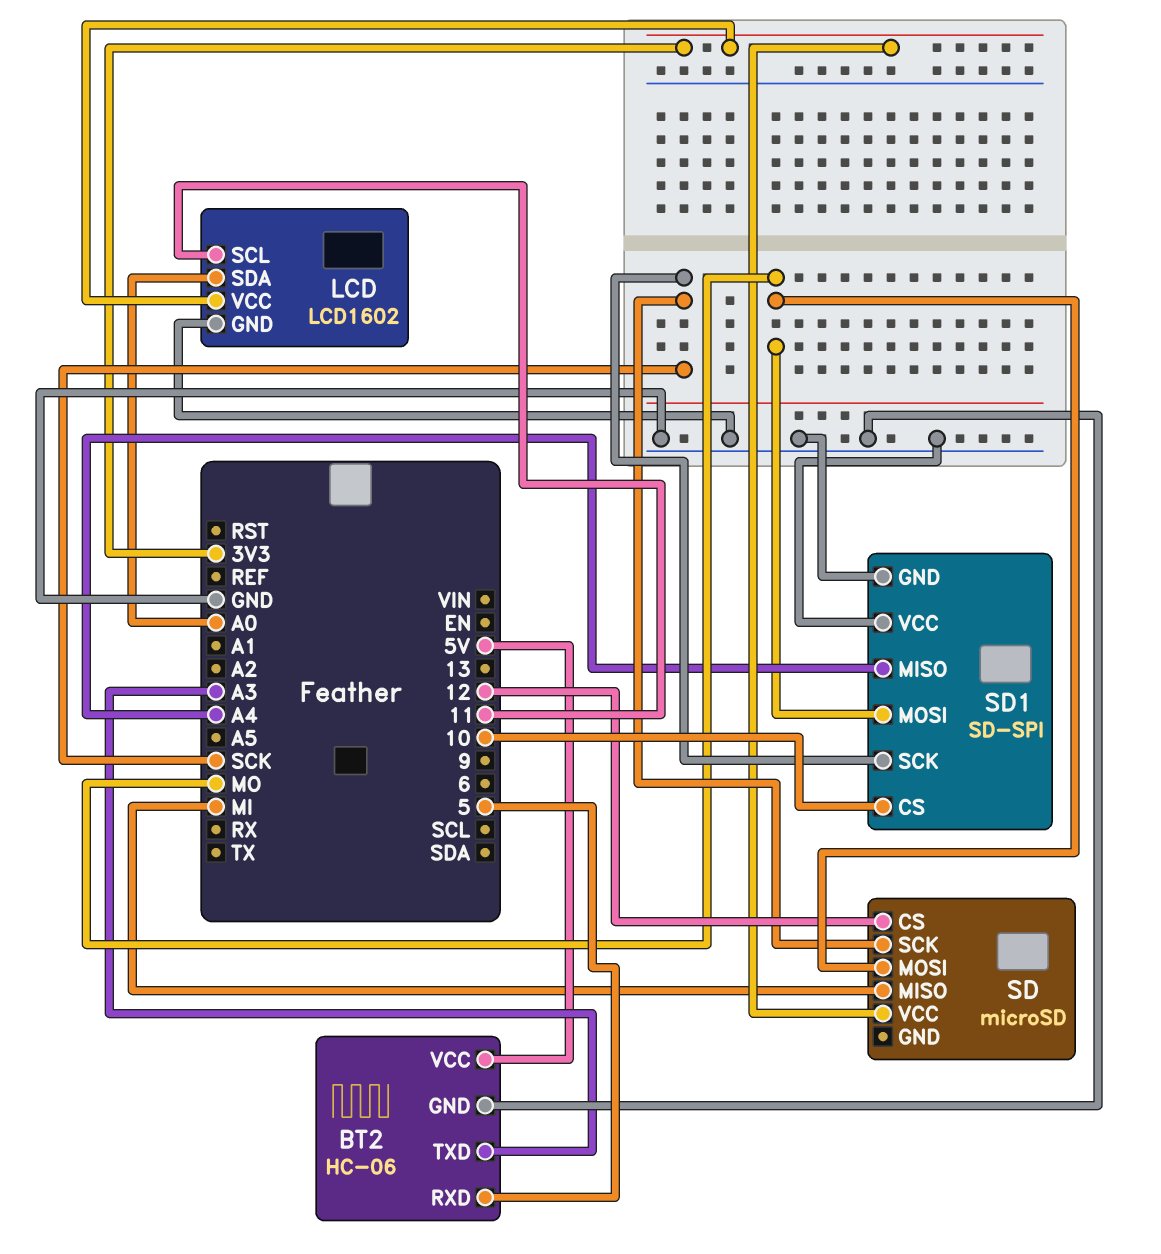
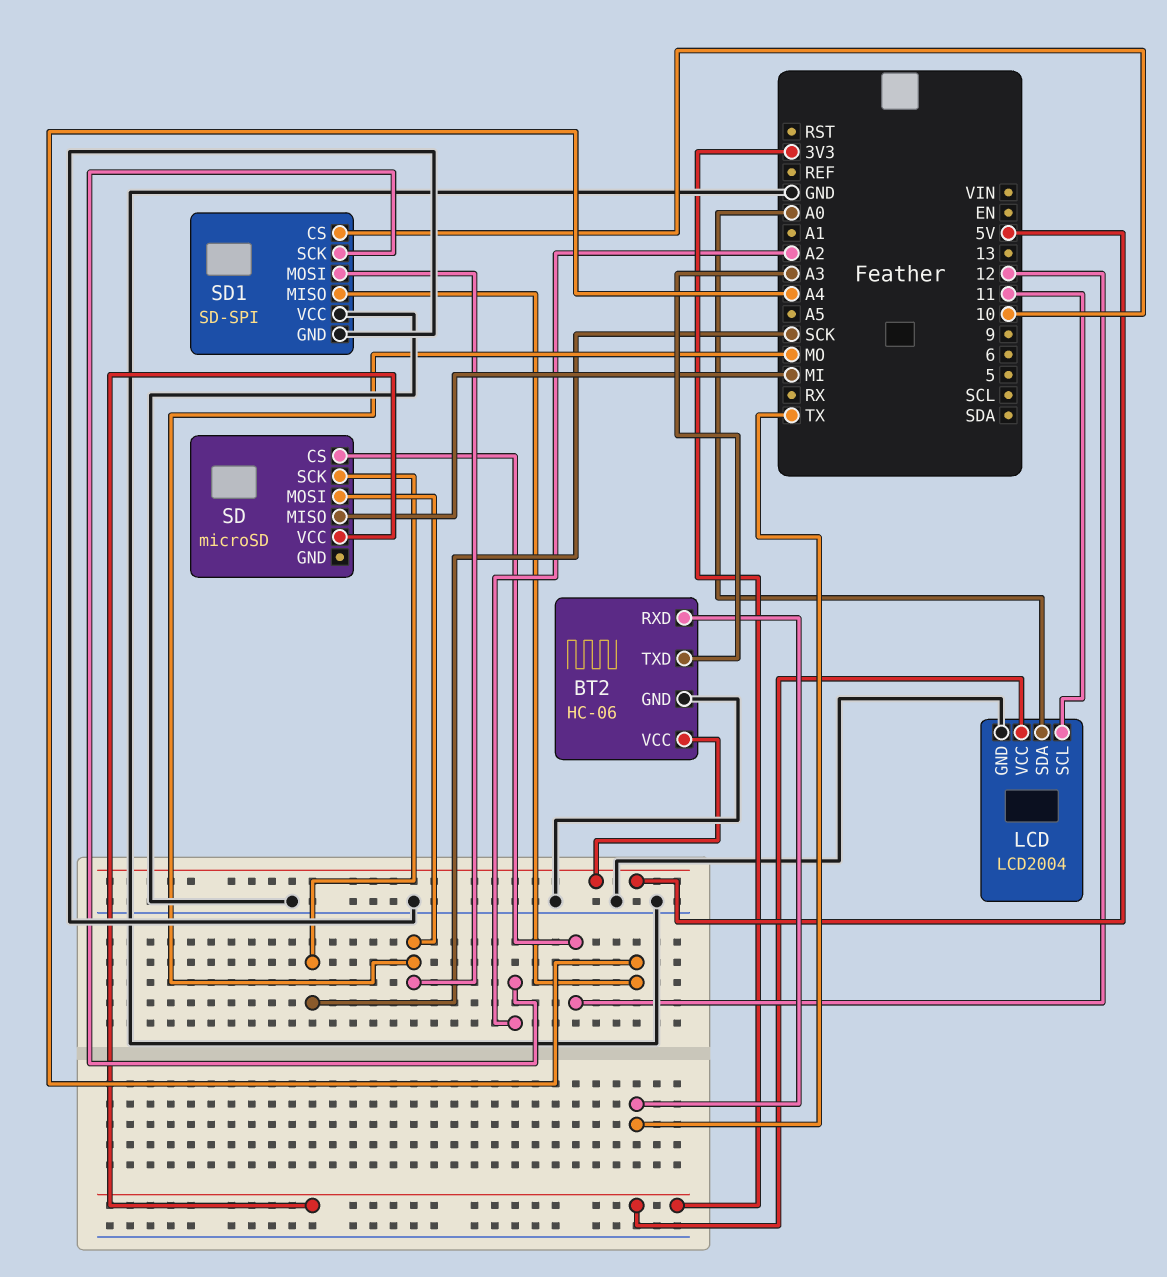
BT2 pin RXD: 5 -> TX
LCD: LCD1602 -> LCD2004
SD1 pin SCK: SCK -> A2

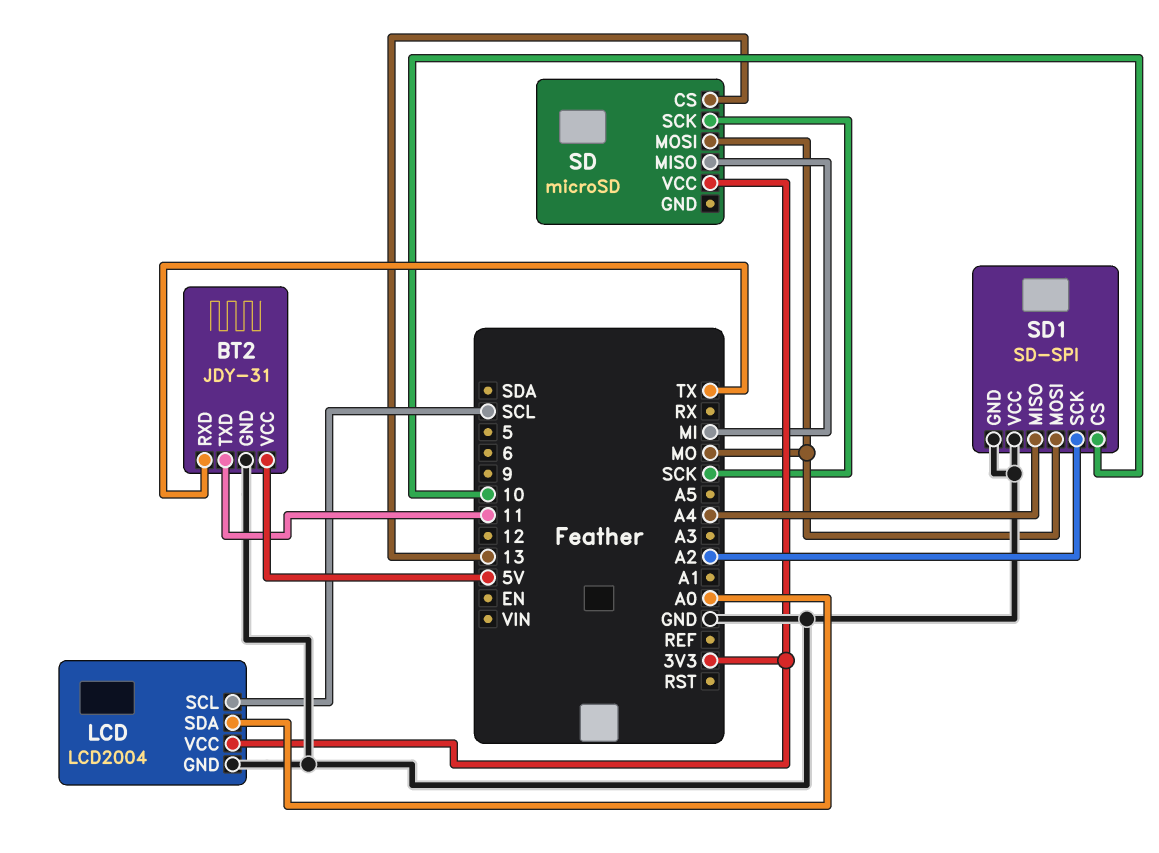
BT2: HC-06 -> JDY-31
BT2 pin TXD: A3 -> 11
LCD pin SCL: 11 -> SCL
SD pin CS: 12 -> 13

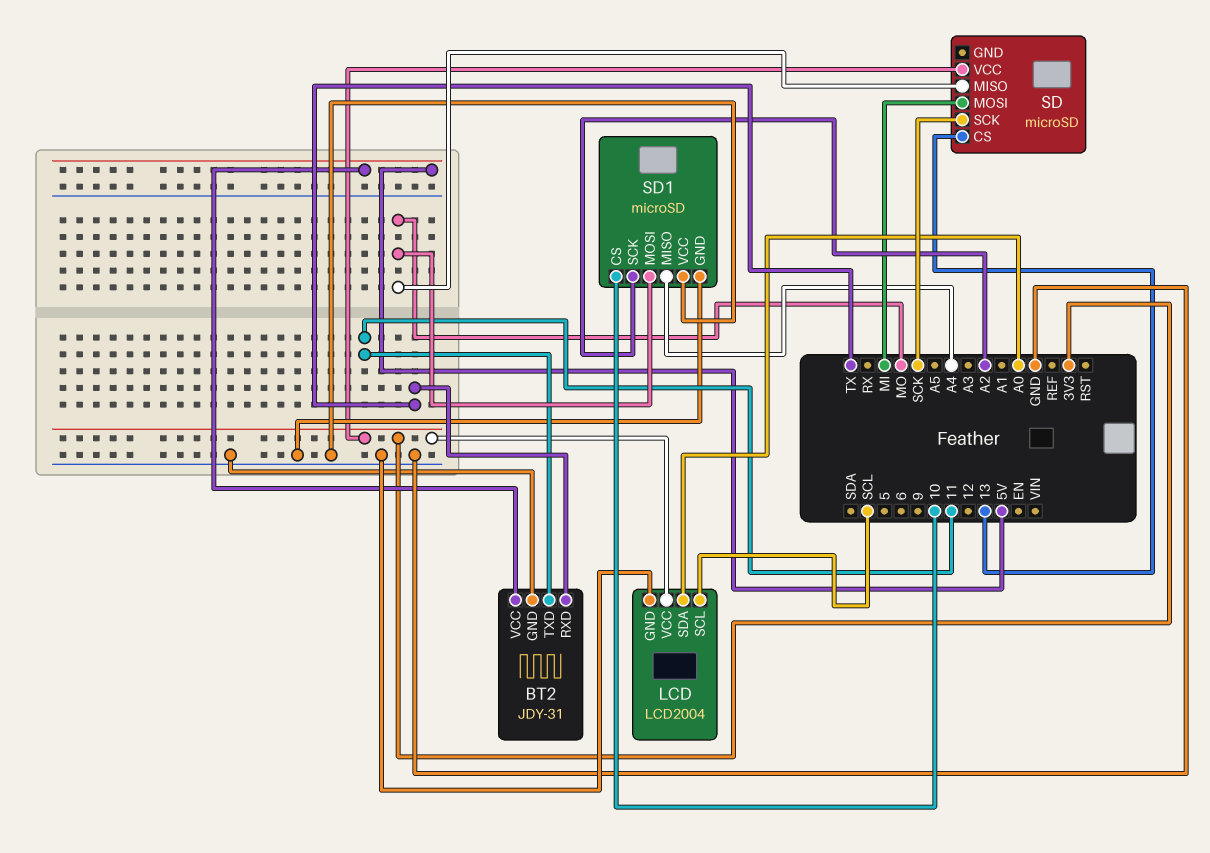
SD pin MISO: MI -> MO
SD pin MOSI: MO -> MI
SD1: SD-SPI -> microSD

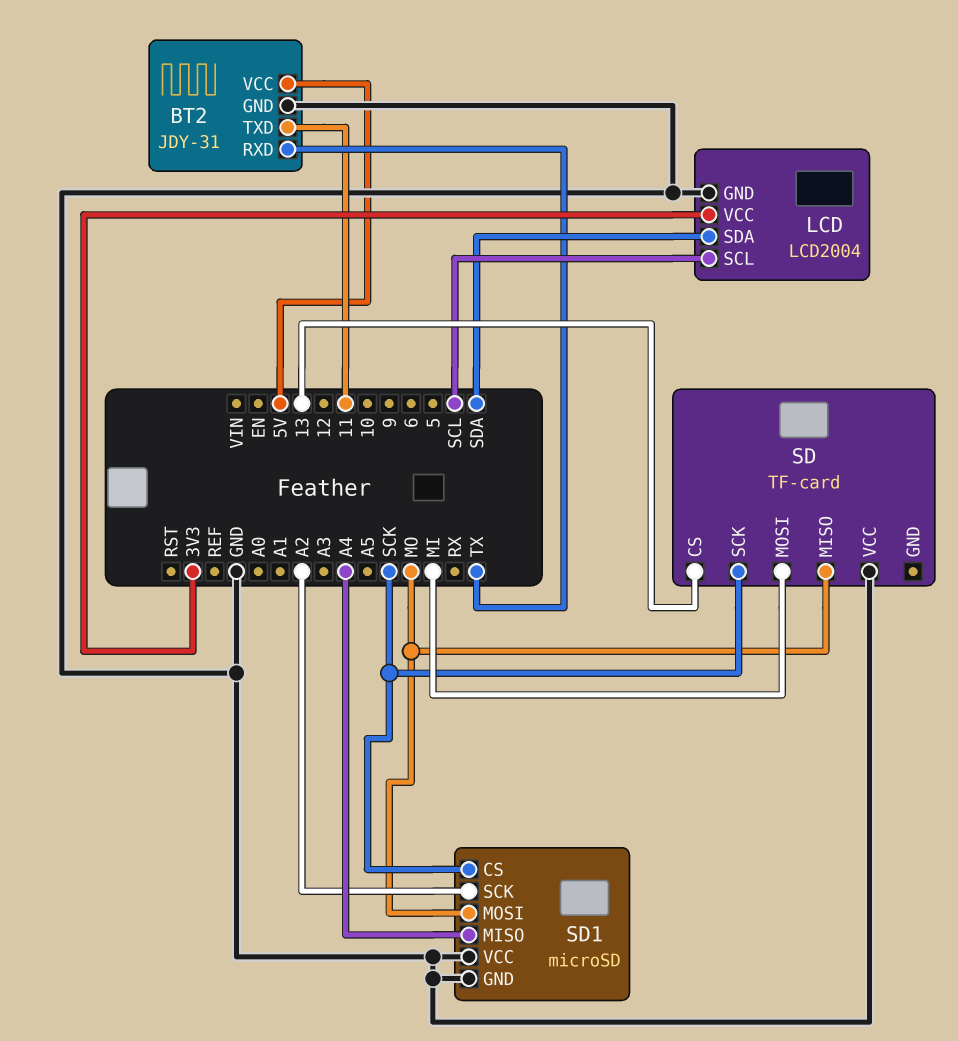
LCD pin SDA: A0 -> SDA
SD: microSD -> TF-card
SD pin VCC: 3V3 -> GND
SD1 pin CS: 10 -> SCK

